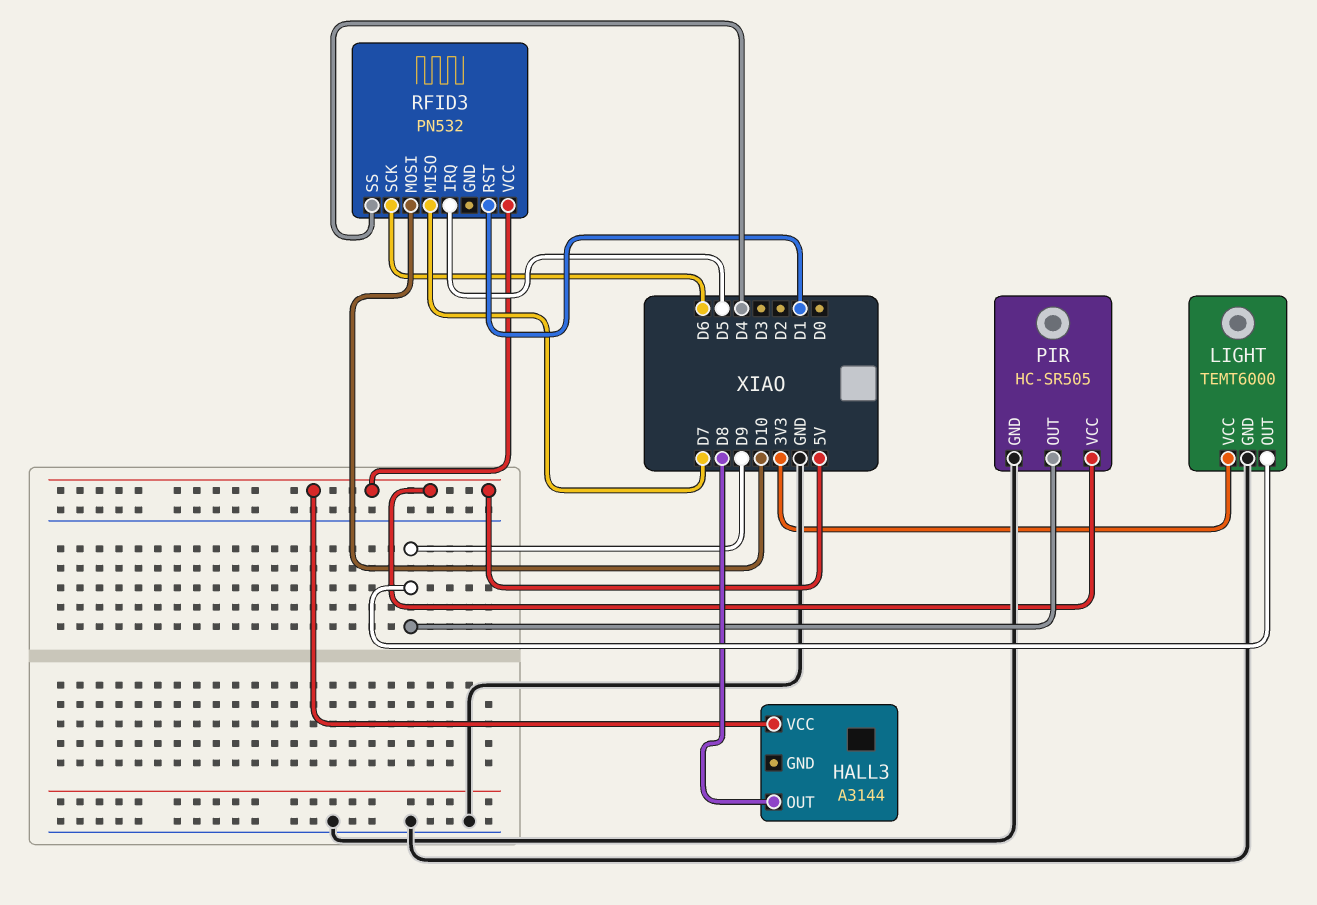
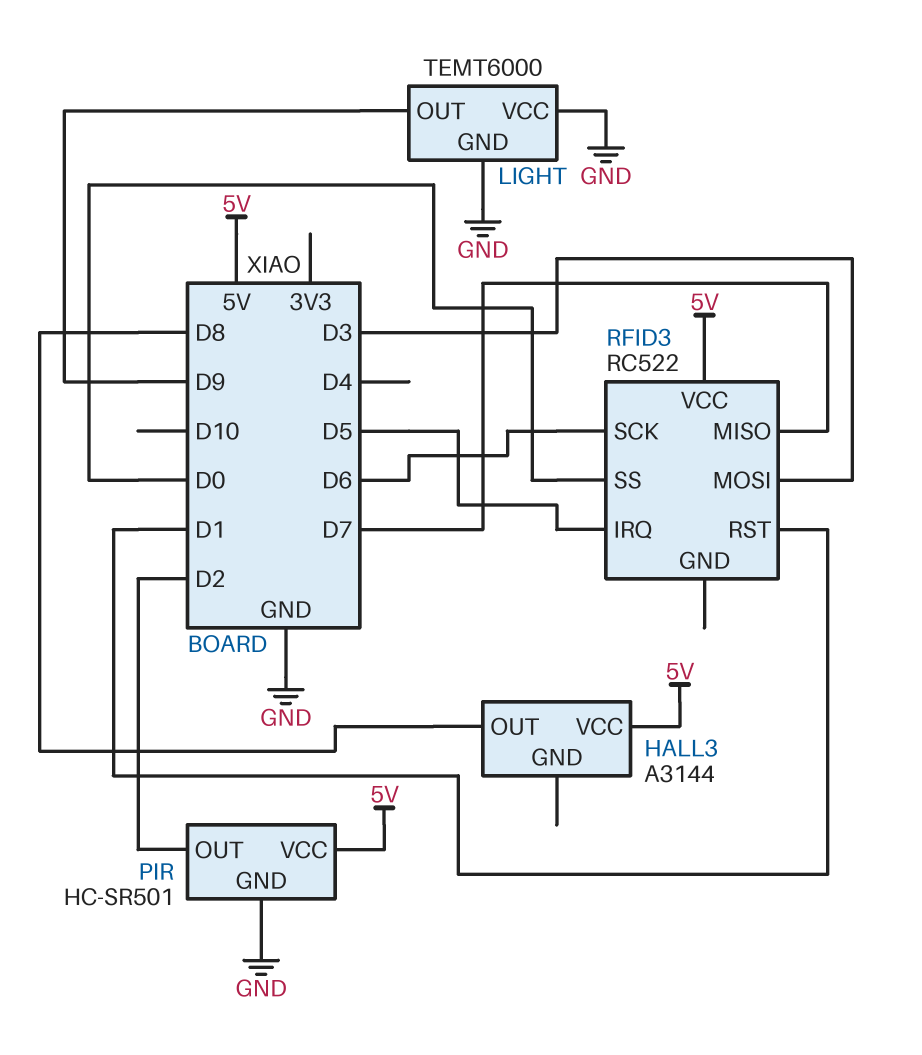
LIGHT pin VCC: 3V3 -> GND
PIR: HC-SR505 -> HC-SR501
PIR pin OUT: D9 -> D2
RFID3: PN532 -> RC522
RFID3 pin MOSI: D10 -> D3
RFID3 pin SS: D4 -> D0

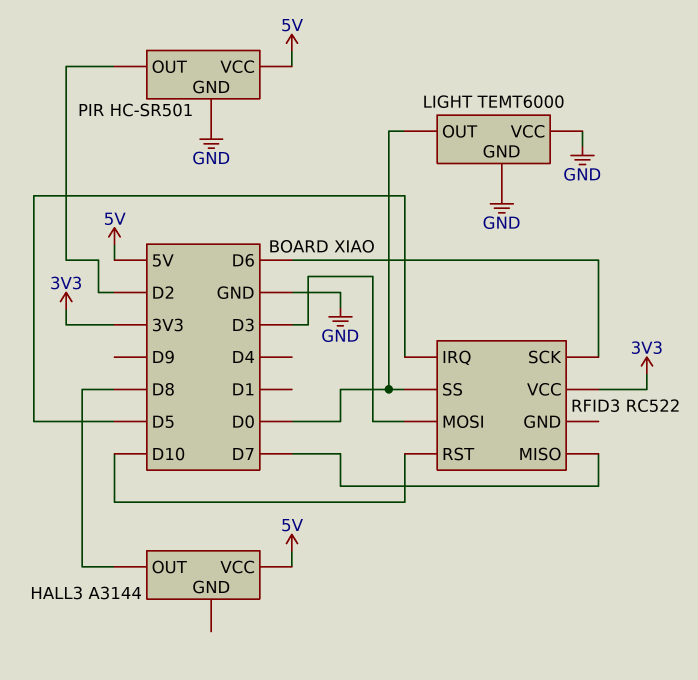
LIGHT pin OUT: D9 -> D0
RFID3 pin RST: D1 -> D10
RFID3 pin VCC: 5V -> 3V3

